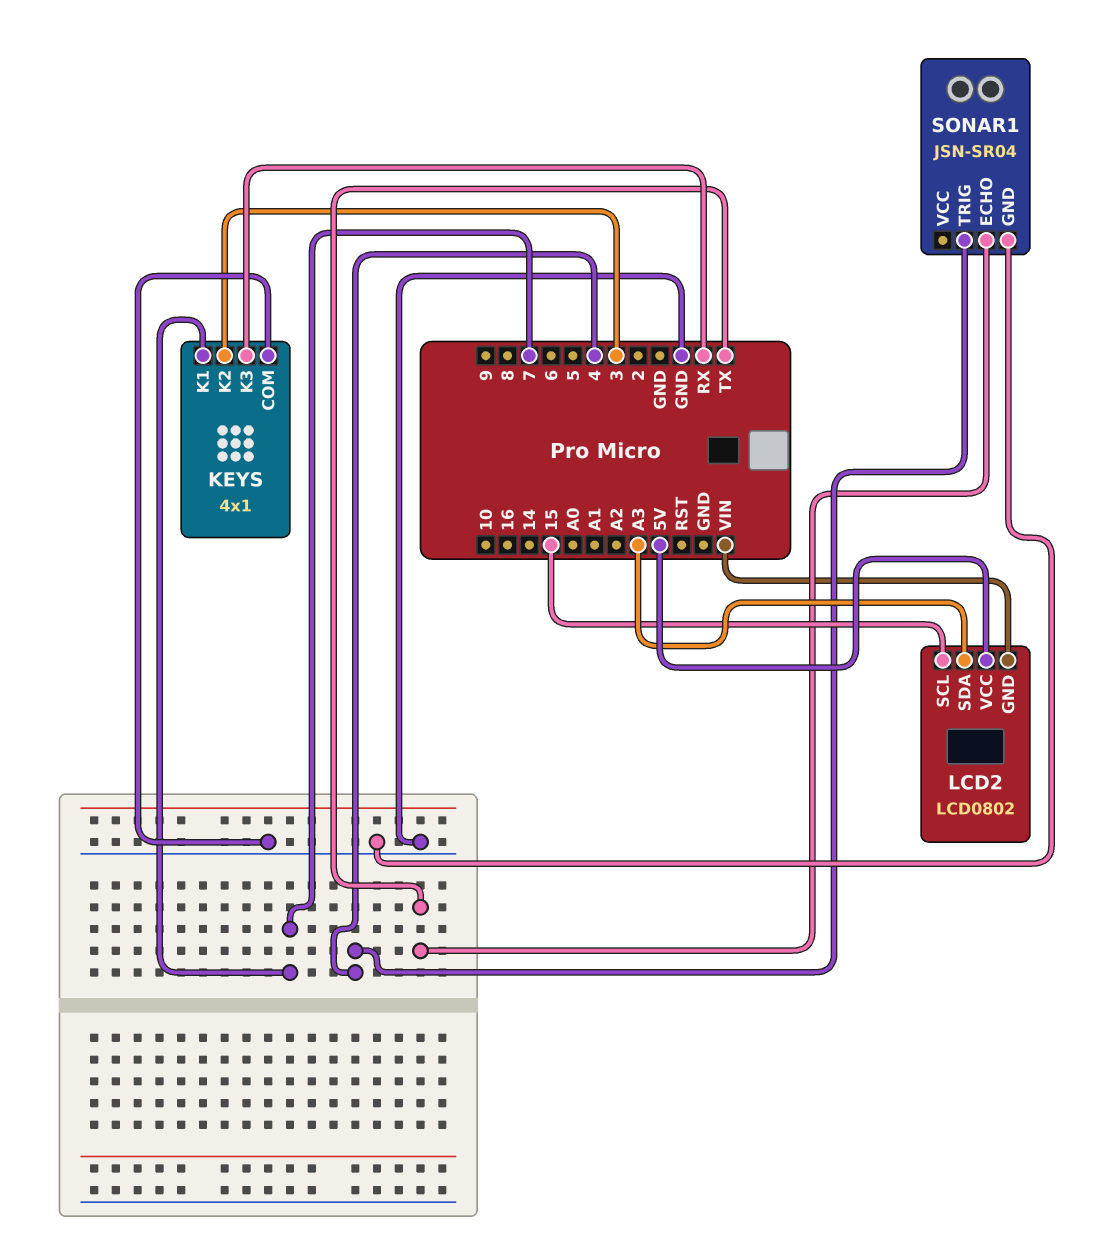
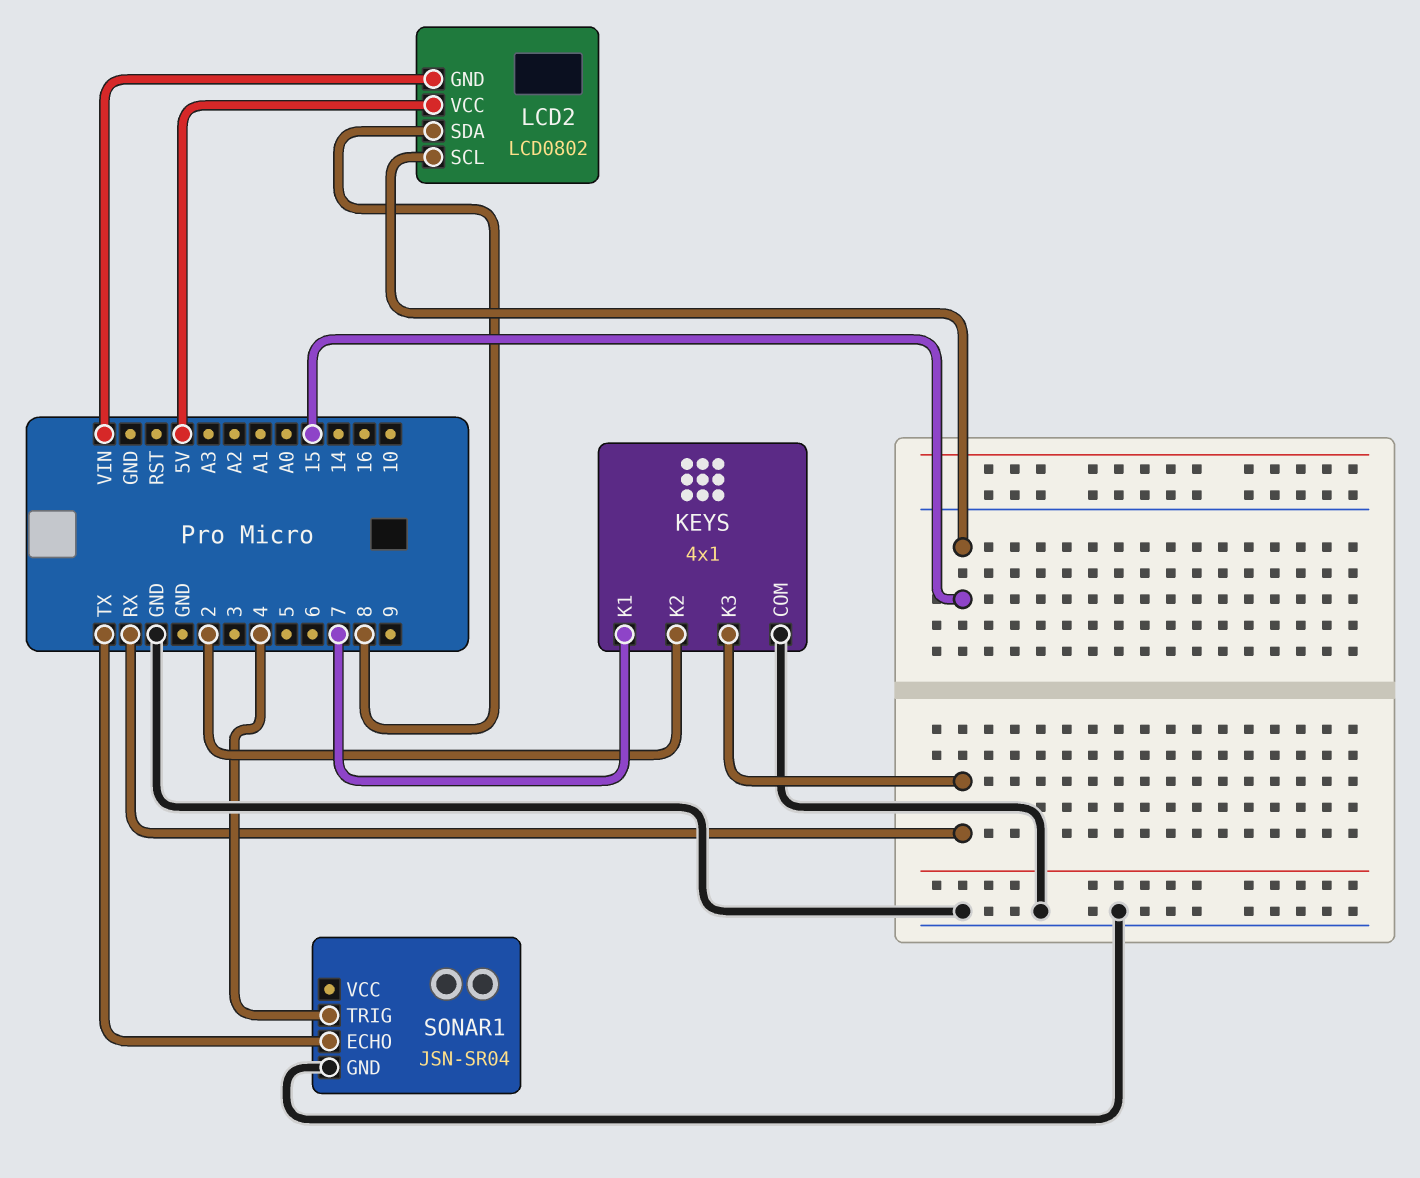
KEYS pin K2: 3 -> 2
LCD2 pin SDA: A3 -> 8

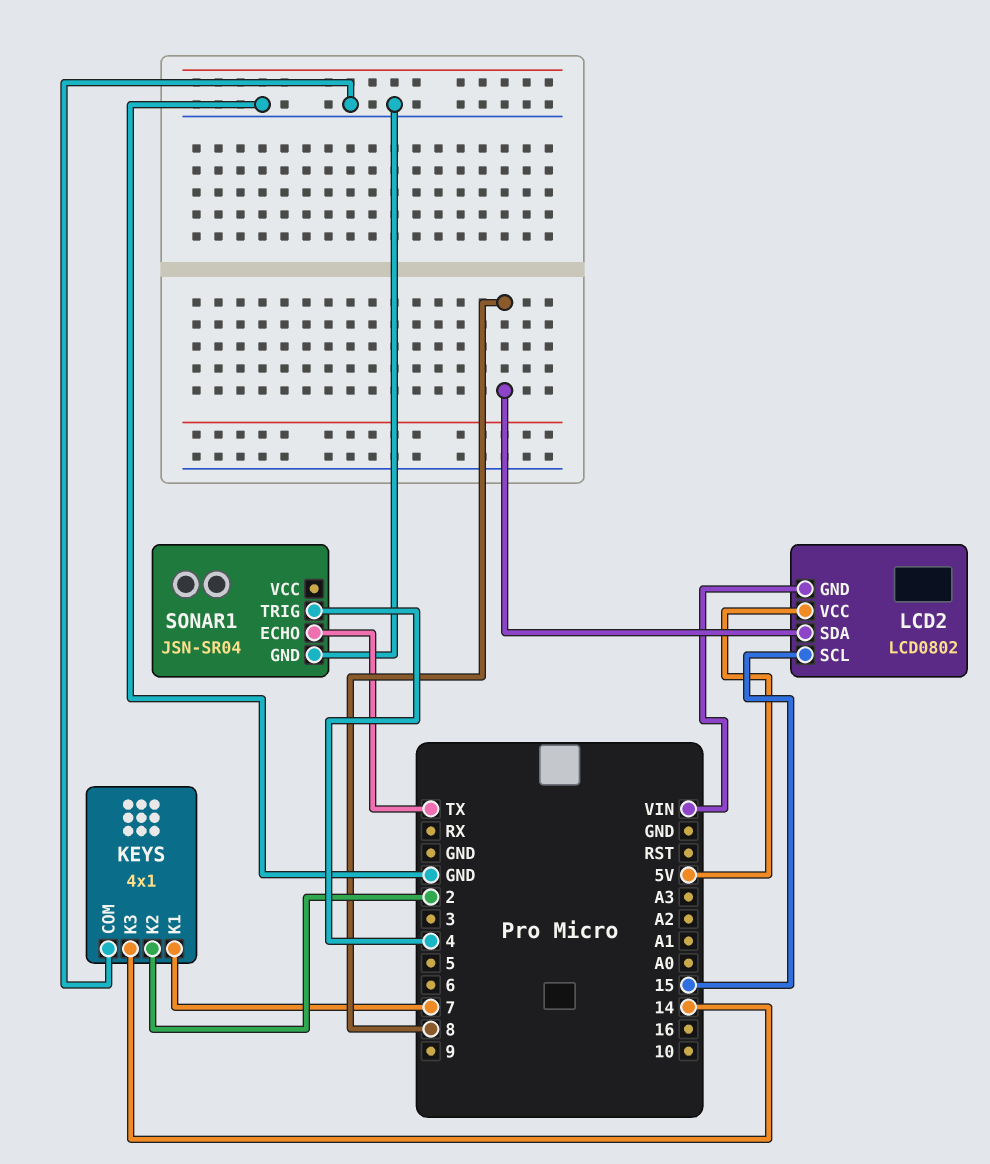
KEYS pin K3: RX -> 14

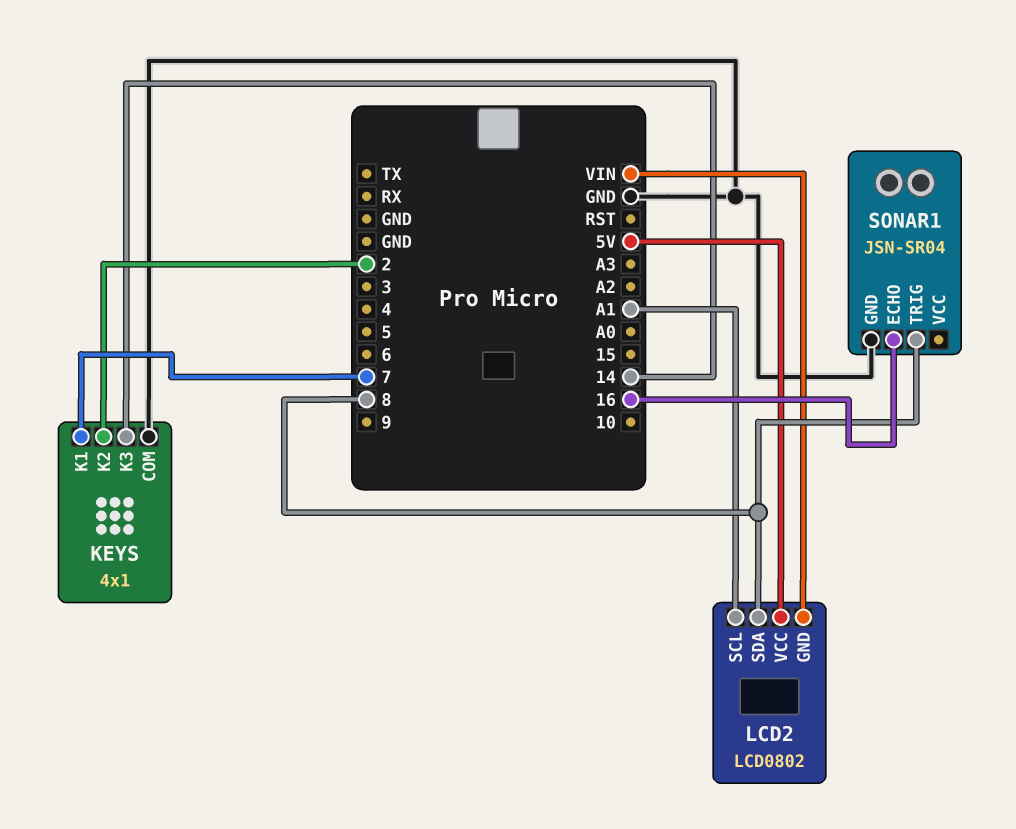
LCD2 pin SCL: 15 -> A1
SONAR1 pin ECHO: TX -> 16
SONAR1 pin TRIG: 4 -> 8

